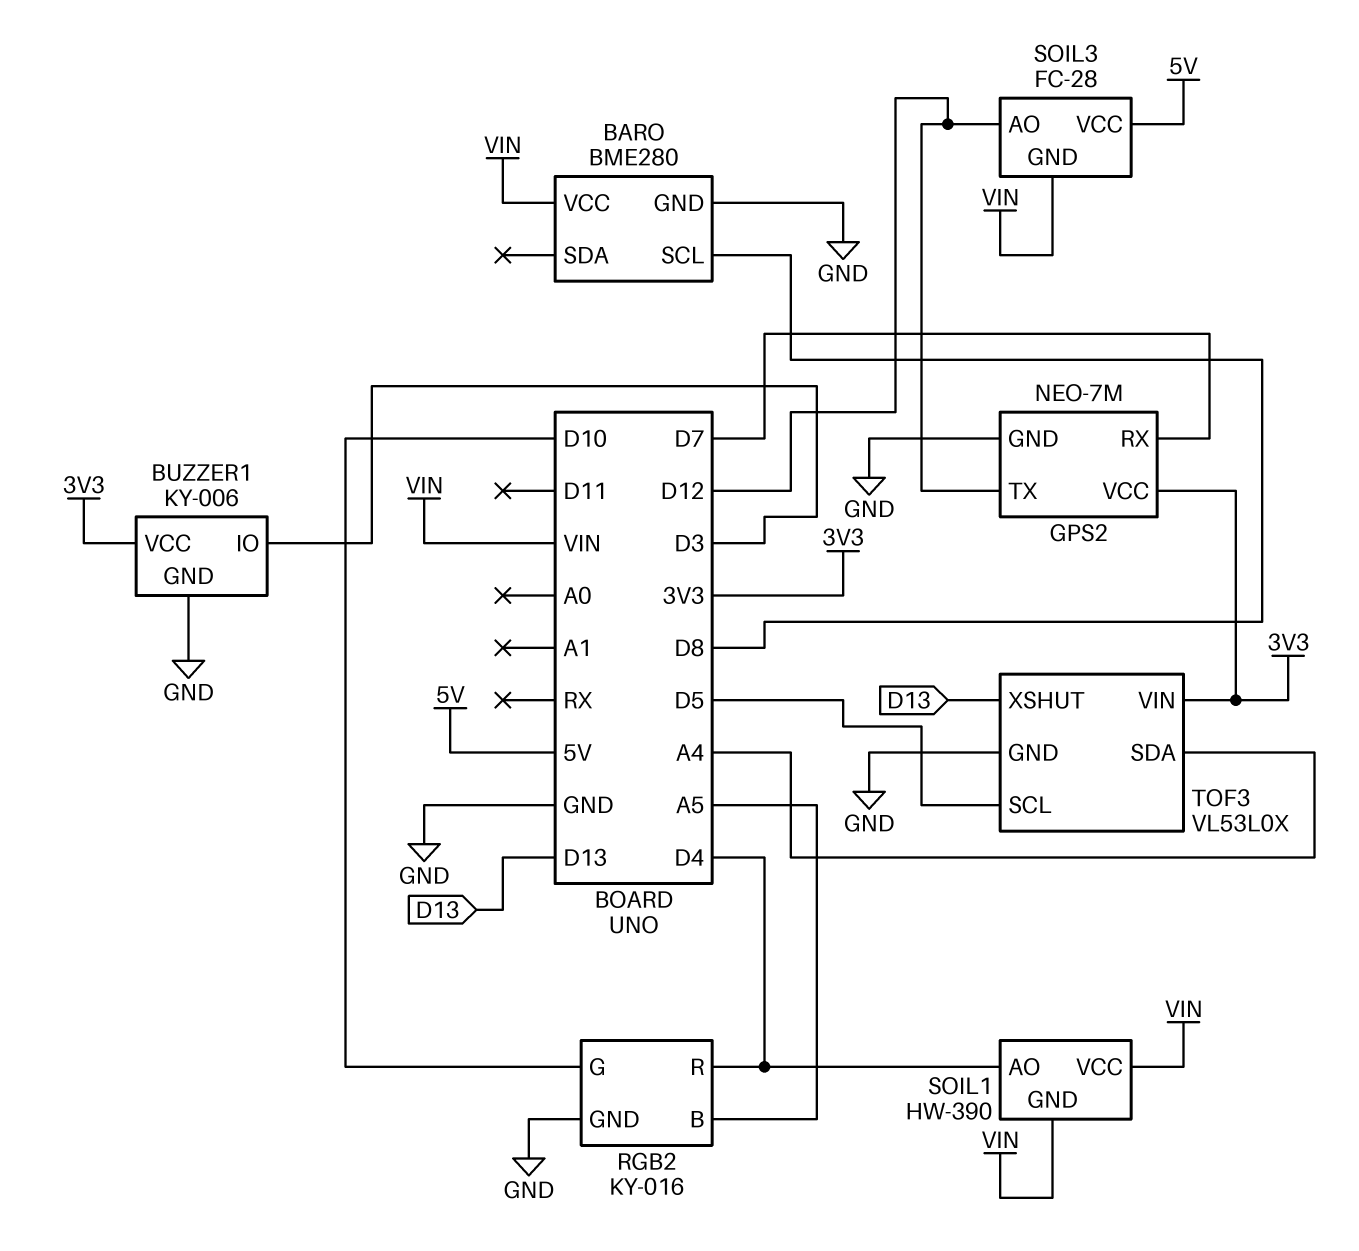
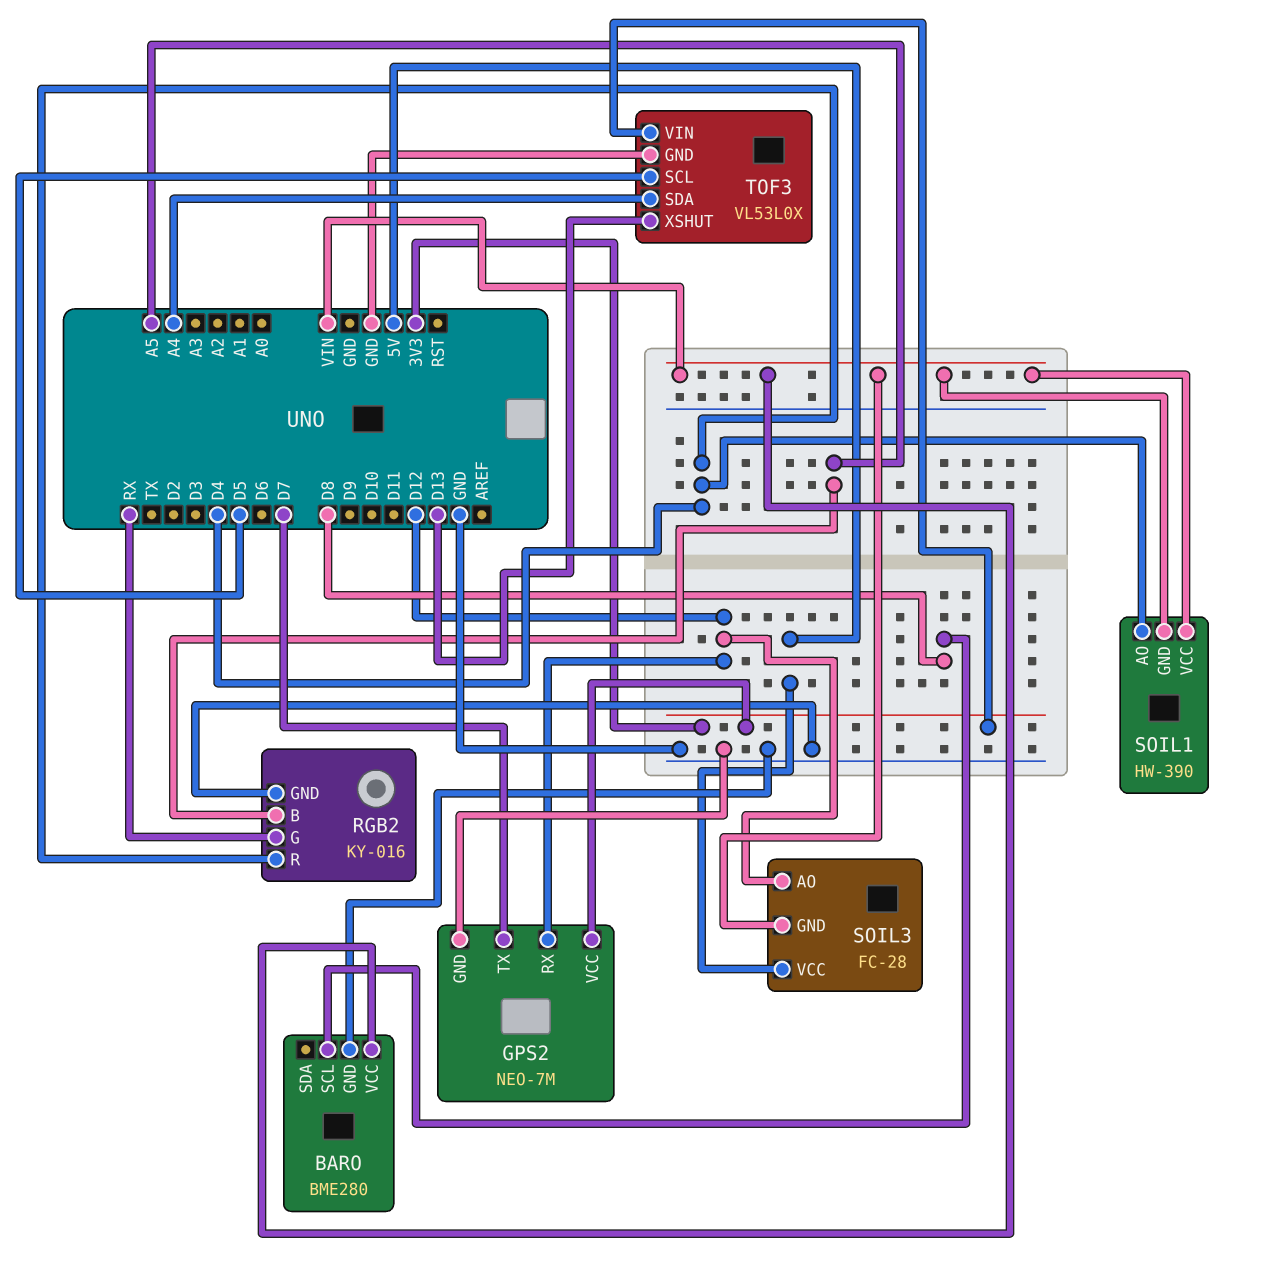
BUZZER1: KY-006 -> none
BUZZER1 pin GND: GND -> none
BUZZER1 pin IO: D3 -> none
BUZZER1 pin VCC: 3V3 -> none
GPS2 pin RX: D7 -> D12
GPS2 pin TX: D12 -> D7
RGB2 pin G: D10 -> RX

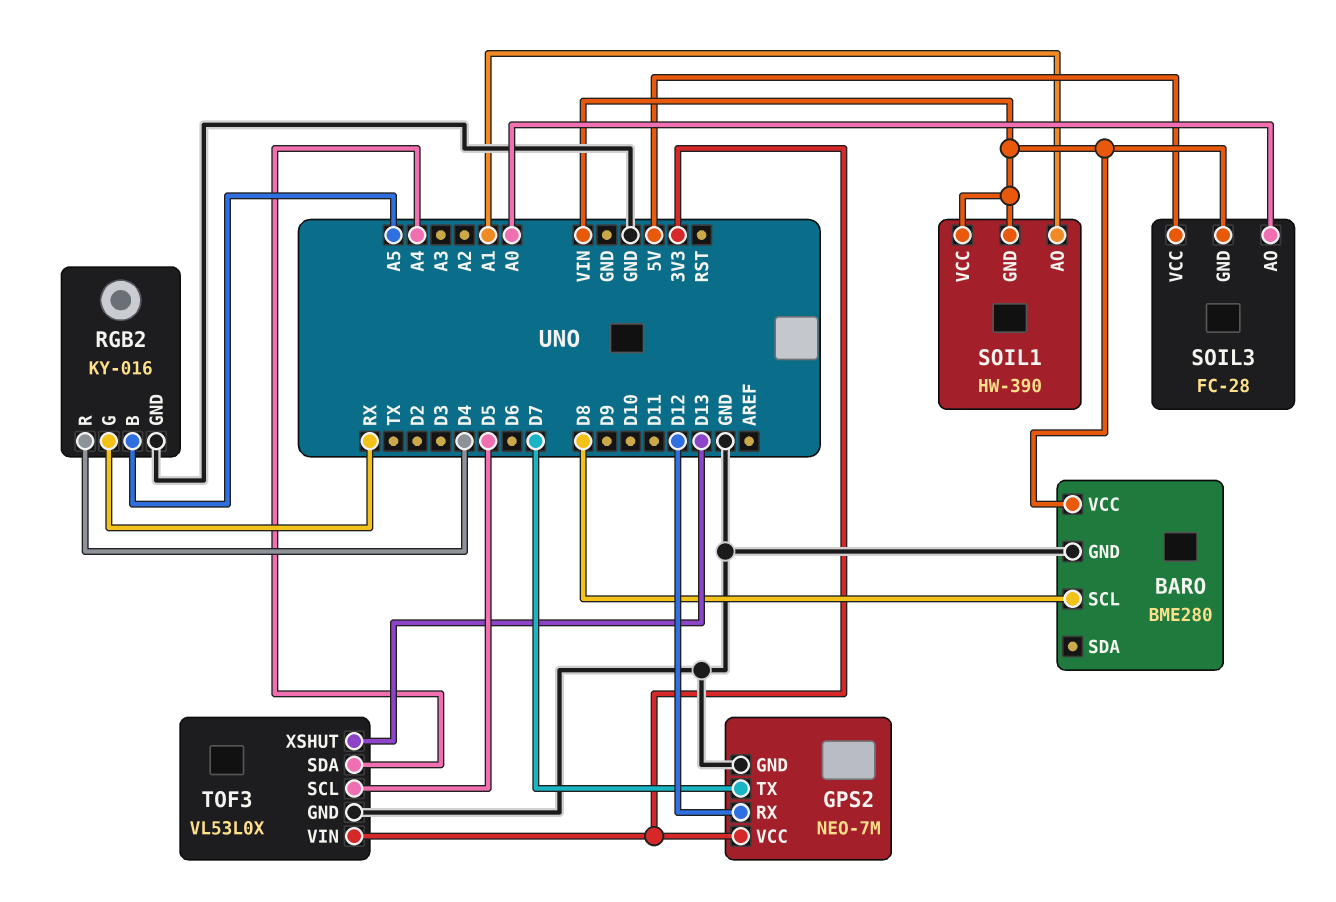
SOIL1 pin AO: D4 -> A1
SOIL3 pin AO: D12 -> A0

